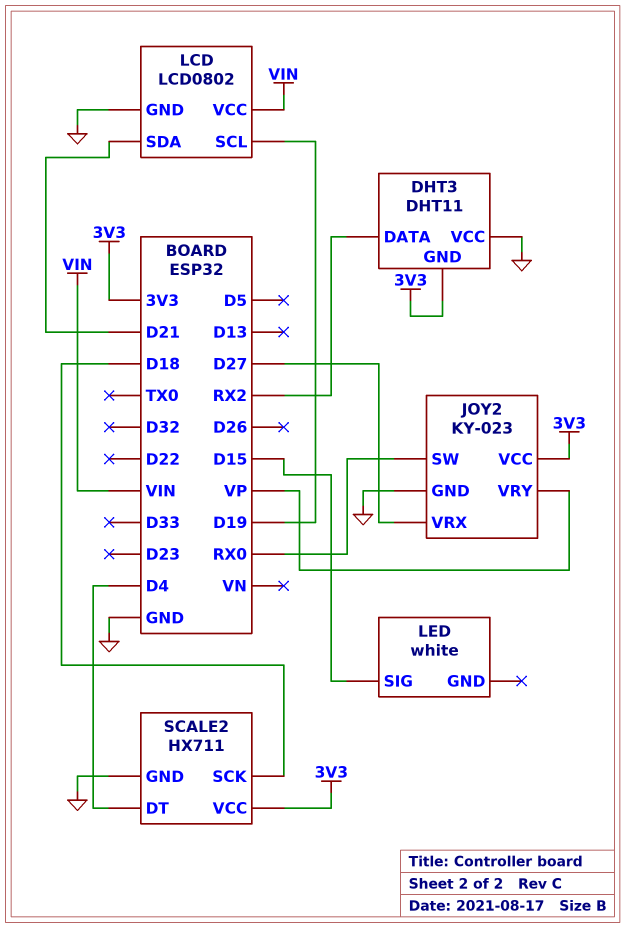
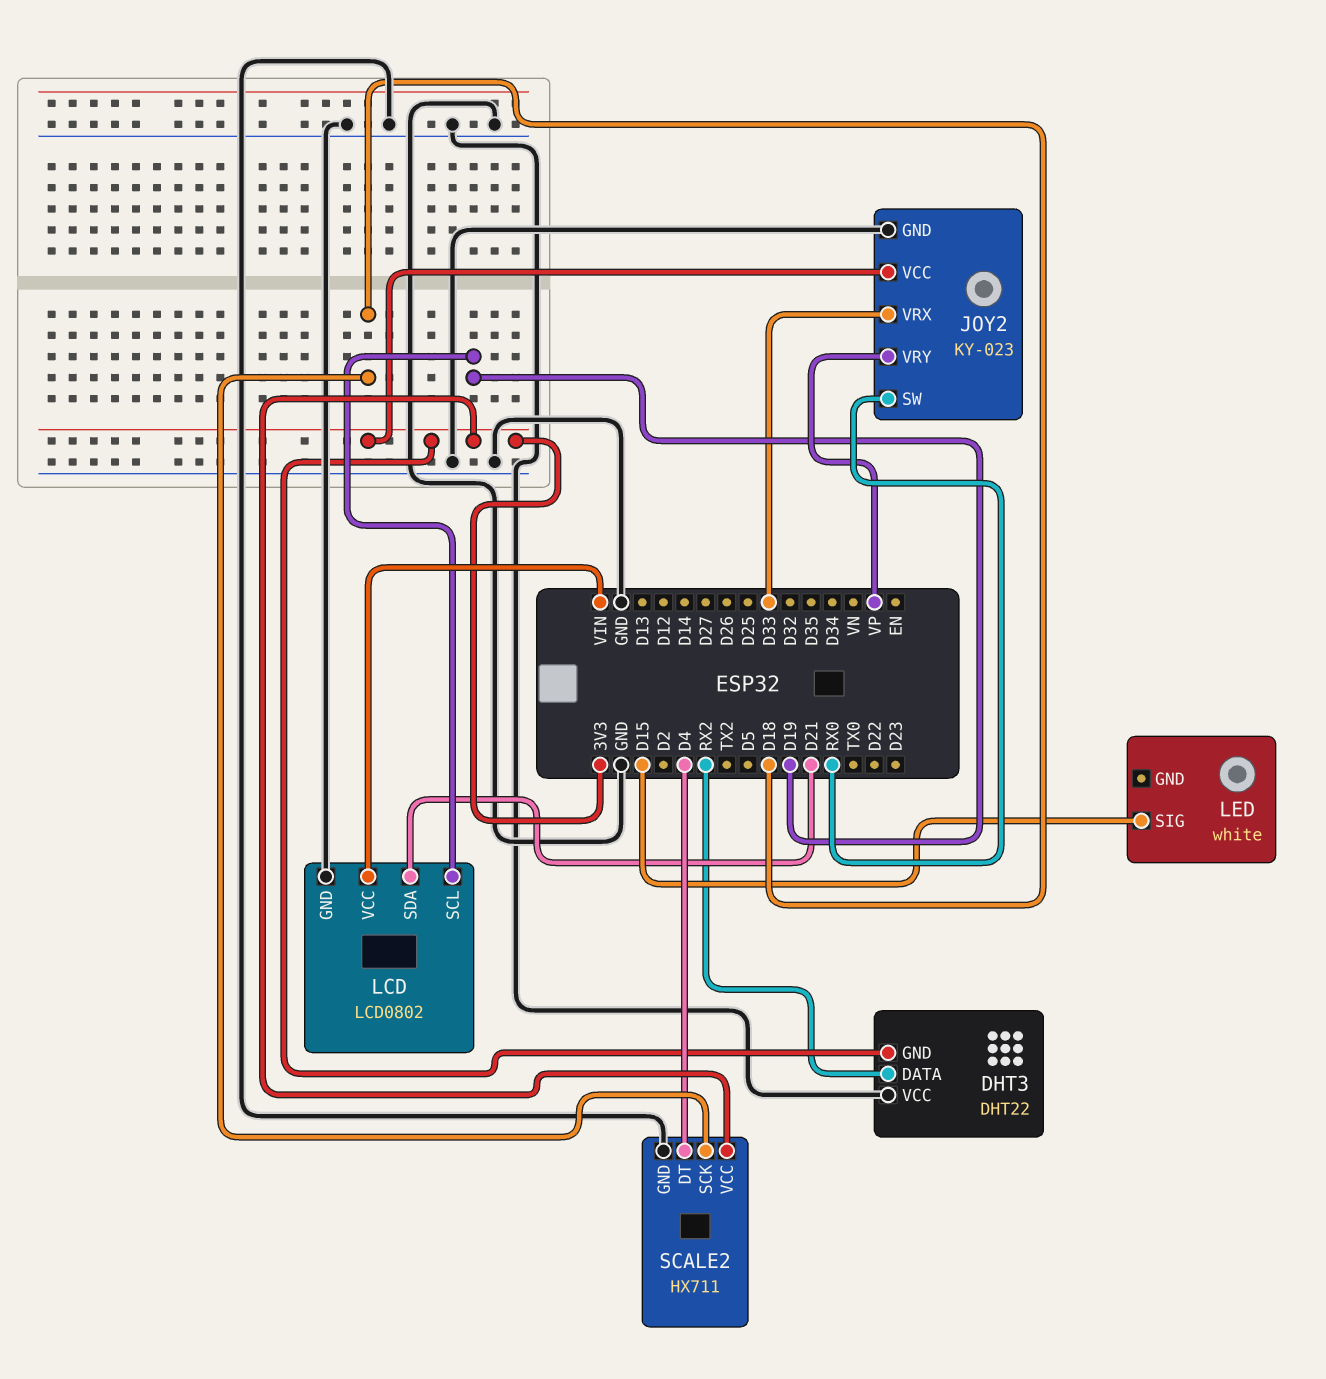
DHT3: DHT11 -> DHT22
JOY2 pin VRX: D27 -> D33

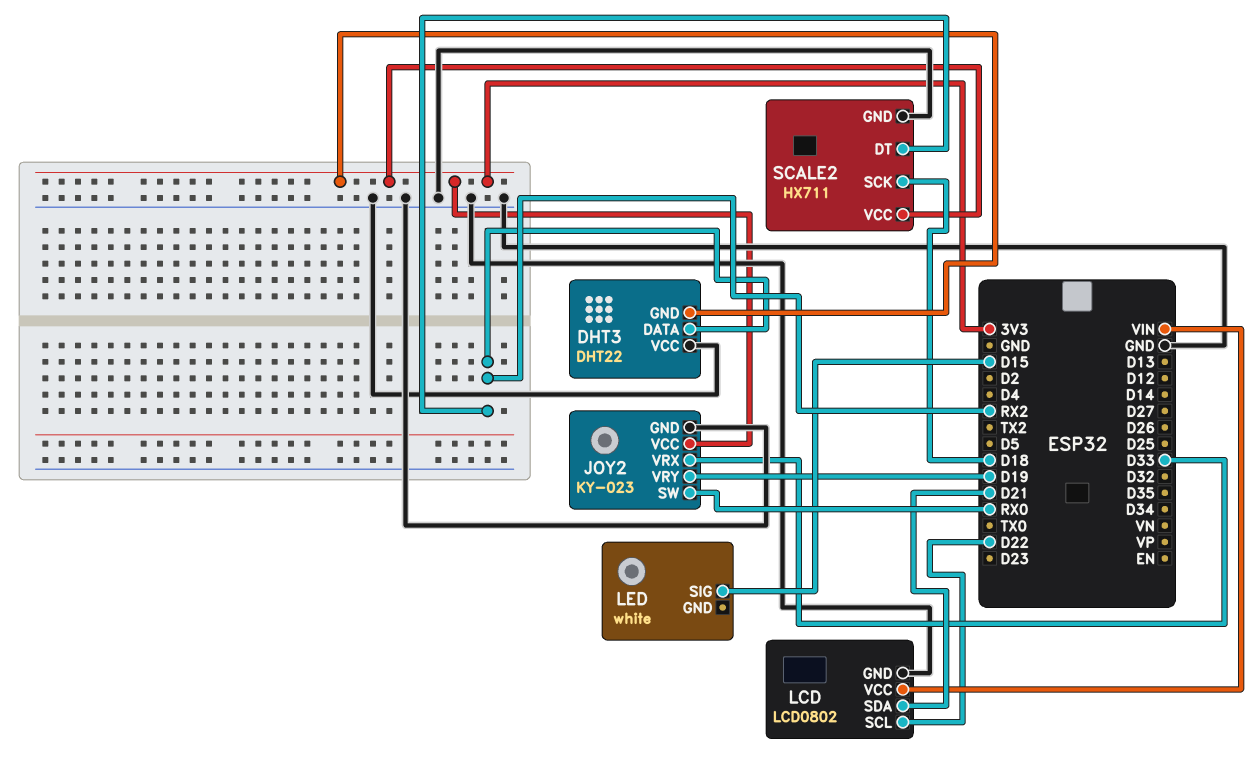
JOY2 pin VRY: VP -> D19
LCD pin SCL: D19 -> D22
SCALE2 pin DT: D4 -> RX2

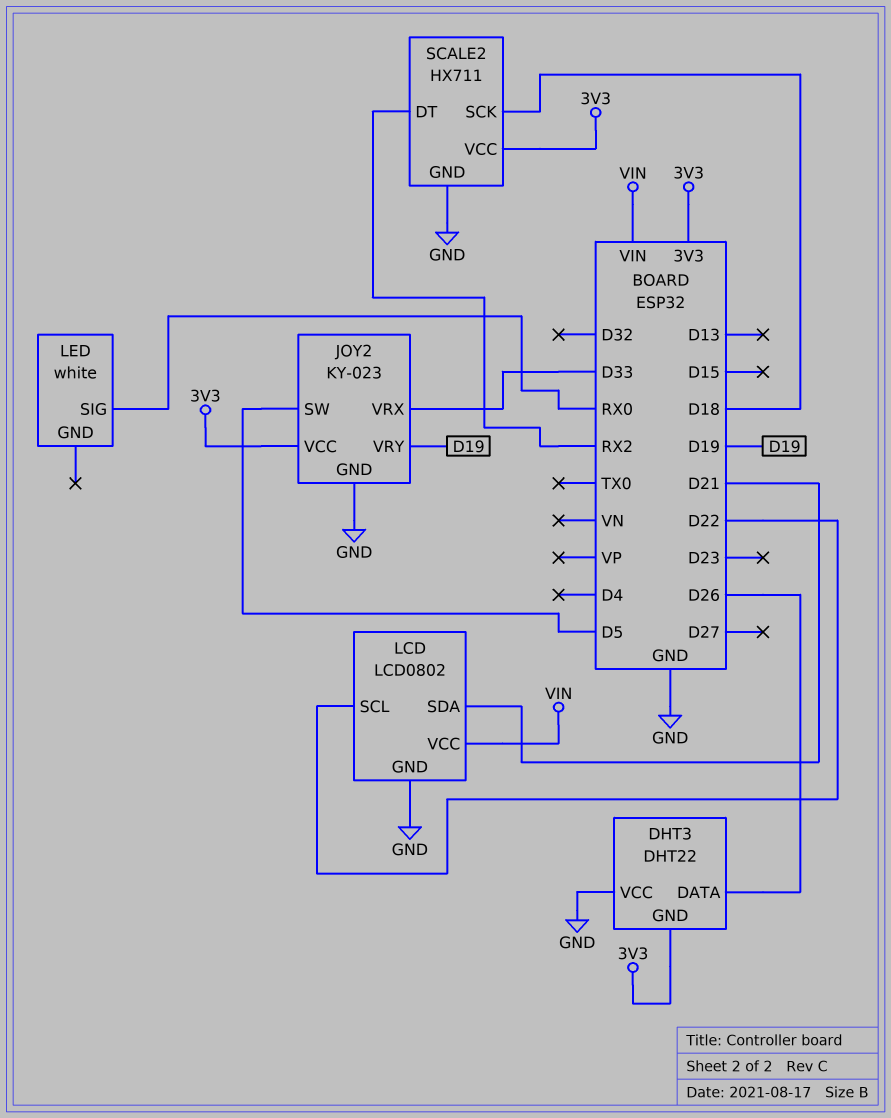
DHT3 pin DATA: RX2 -> D26
JOY2 pin SW: RX0 -> D5
LED pin SIG: D15 -> RX0

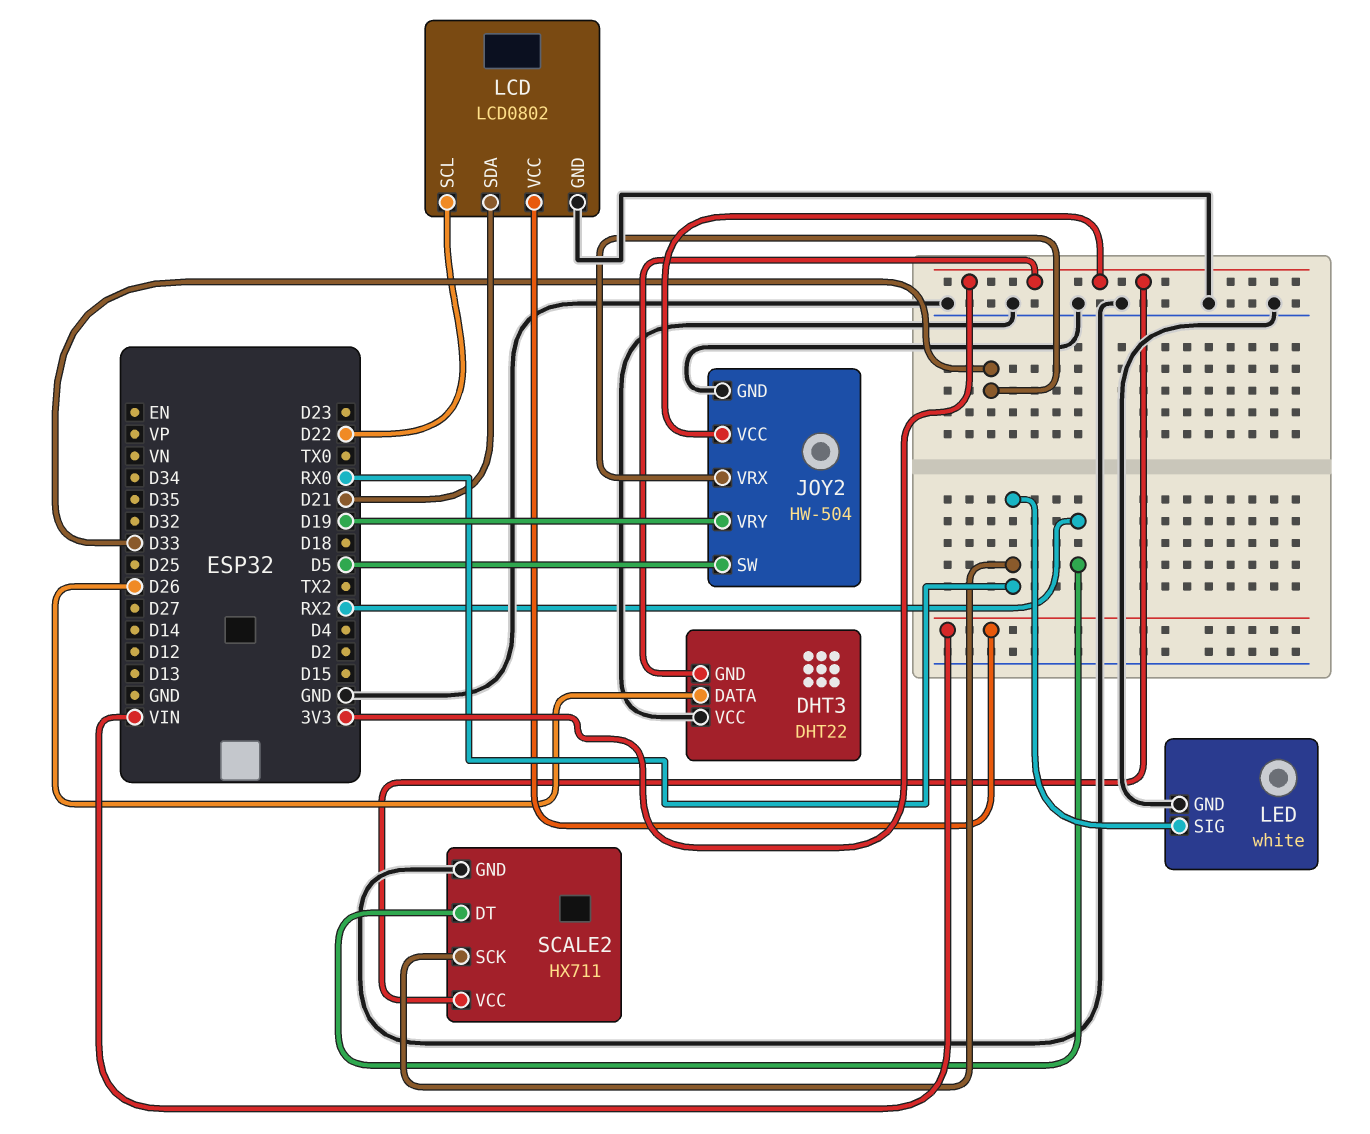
JOY2: KY-023 -> HW-504
LED pin GND: none -> GND
SCALE2 pin SCK: D18 -> RX0

